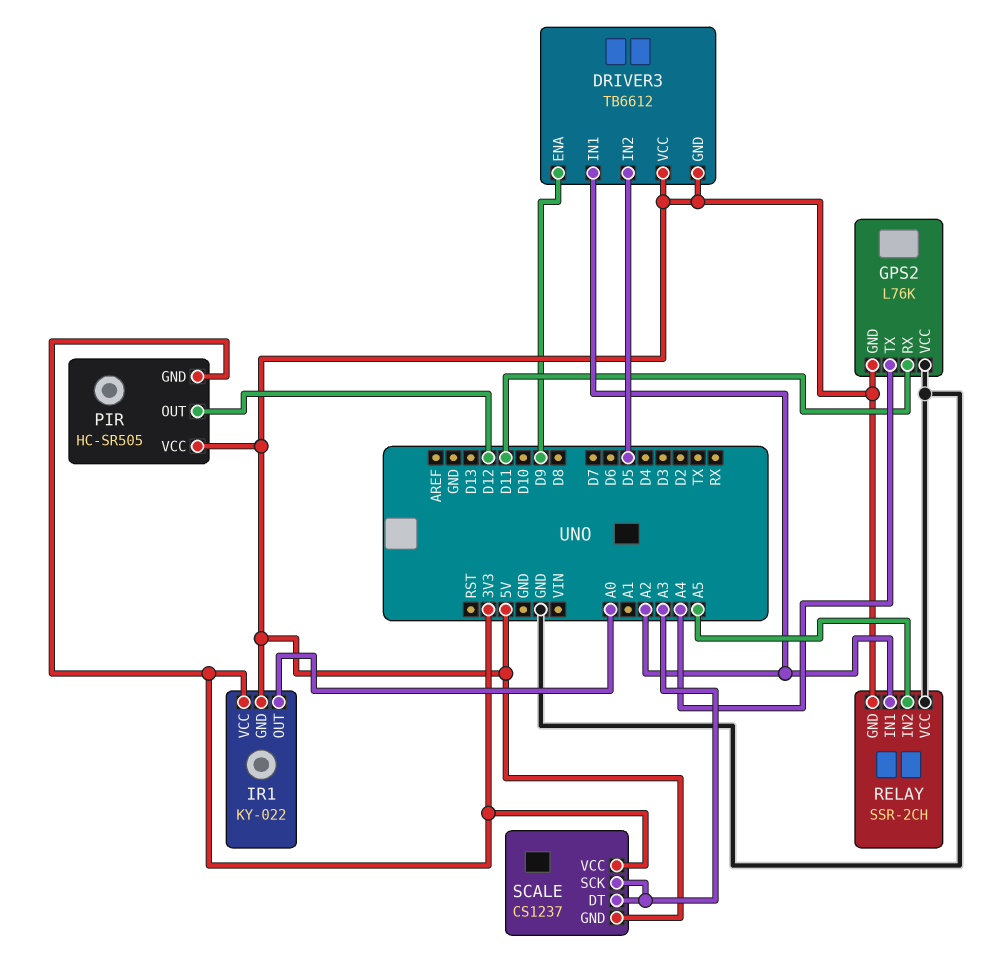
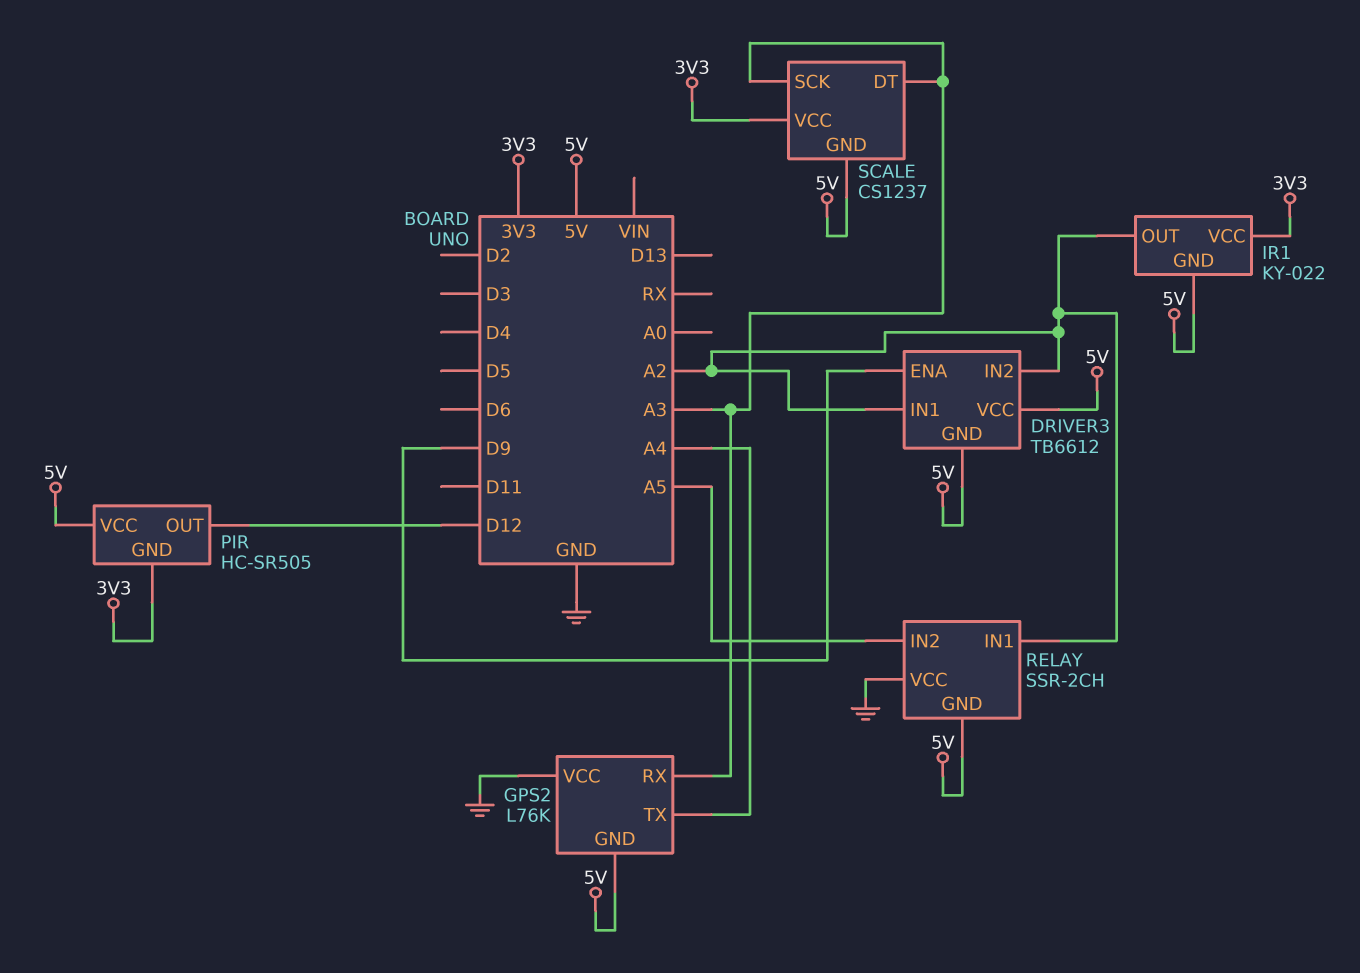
DRIVER3 pin IN2: D5 -> A2
GPS2 pin RX: D11 -> A3
IR1 pin OUT: A0 -> A2

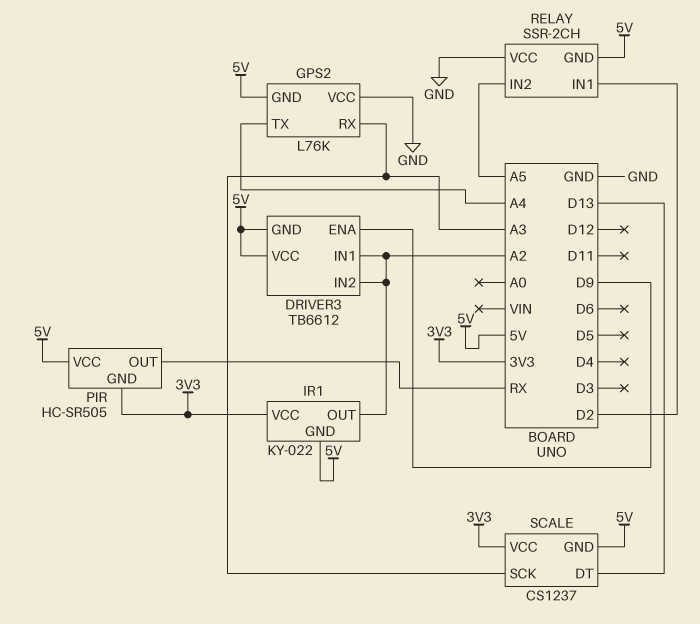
PIR pin OUT: D12 -> RX
RELAY pin IN1: A2 -> D2
SCALE pin DT: A3 -> D13

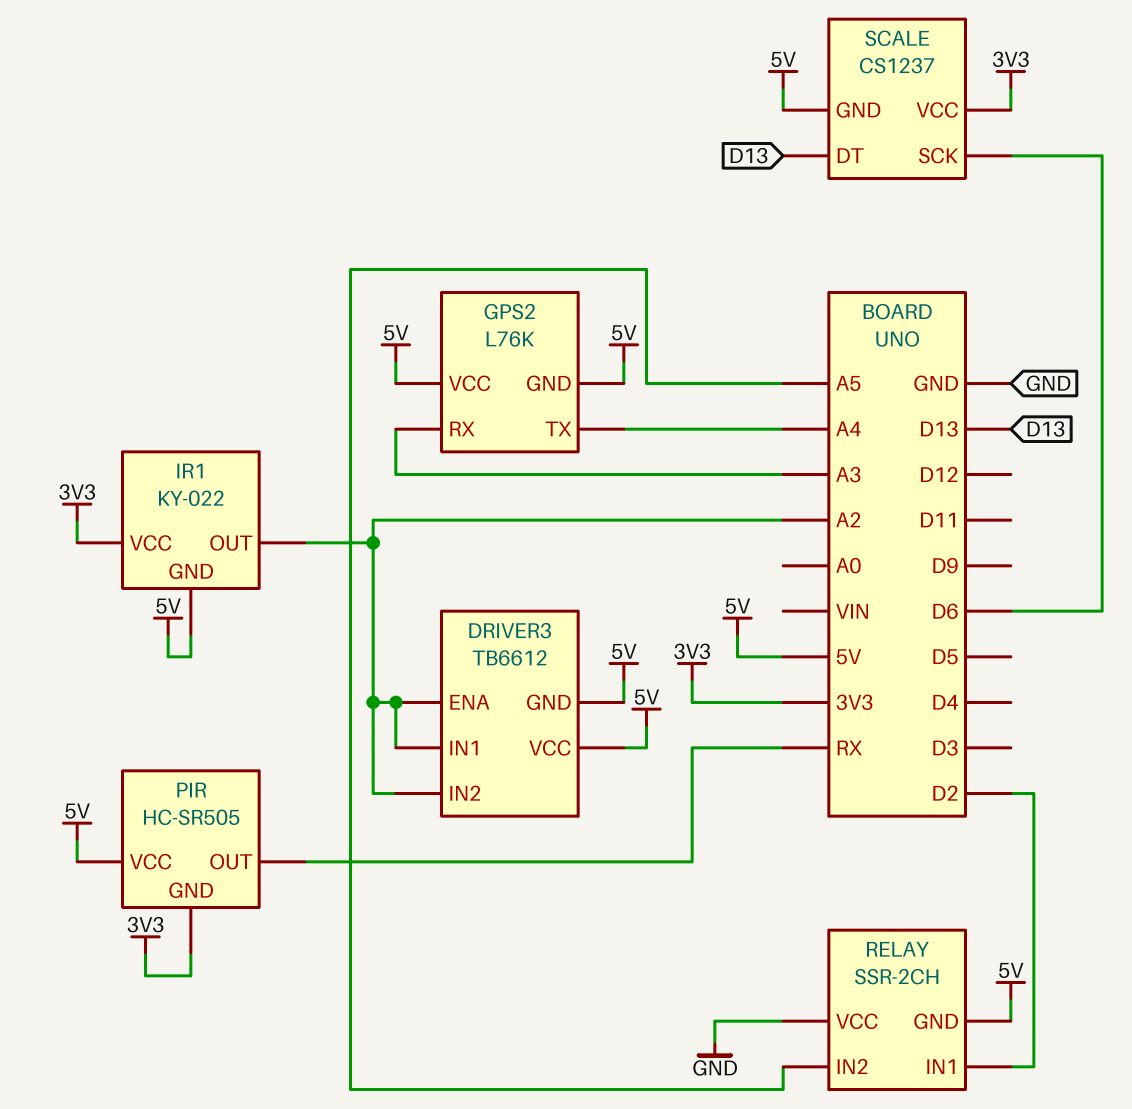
DRIVER3 pin ENA: D9 -> A2
GPS2 pin VCC: GND -> 5V
SCALE pin SCK: A3 -> D6

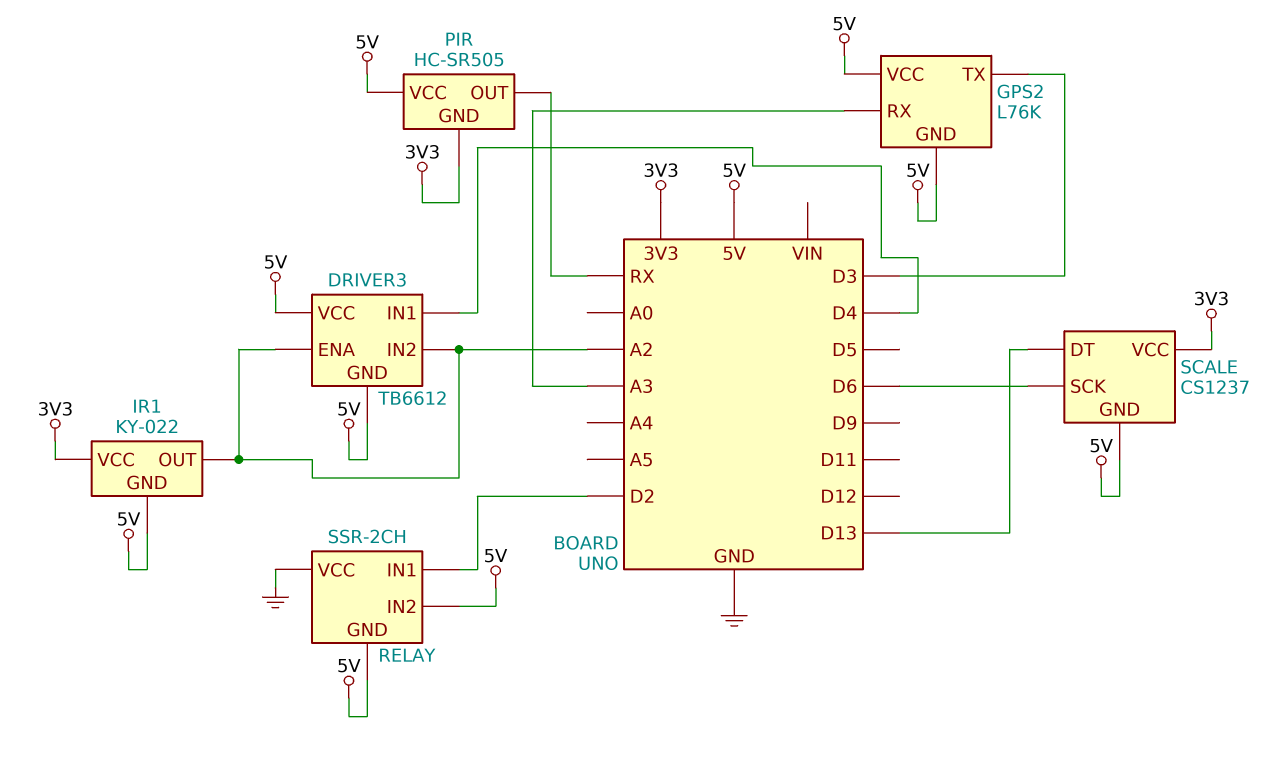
DRIVER3 pin IN1: A2 -> D4
GPS2 pin TX: A4 -> D3
RELAY pin IN2: A5 -> 5V

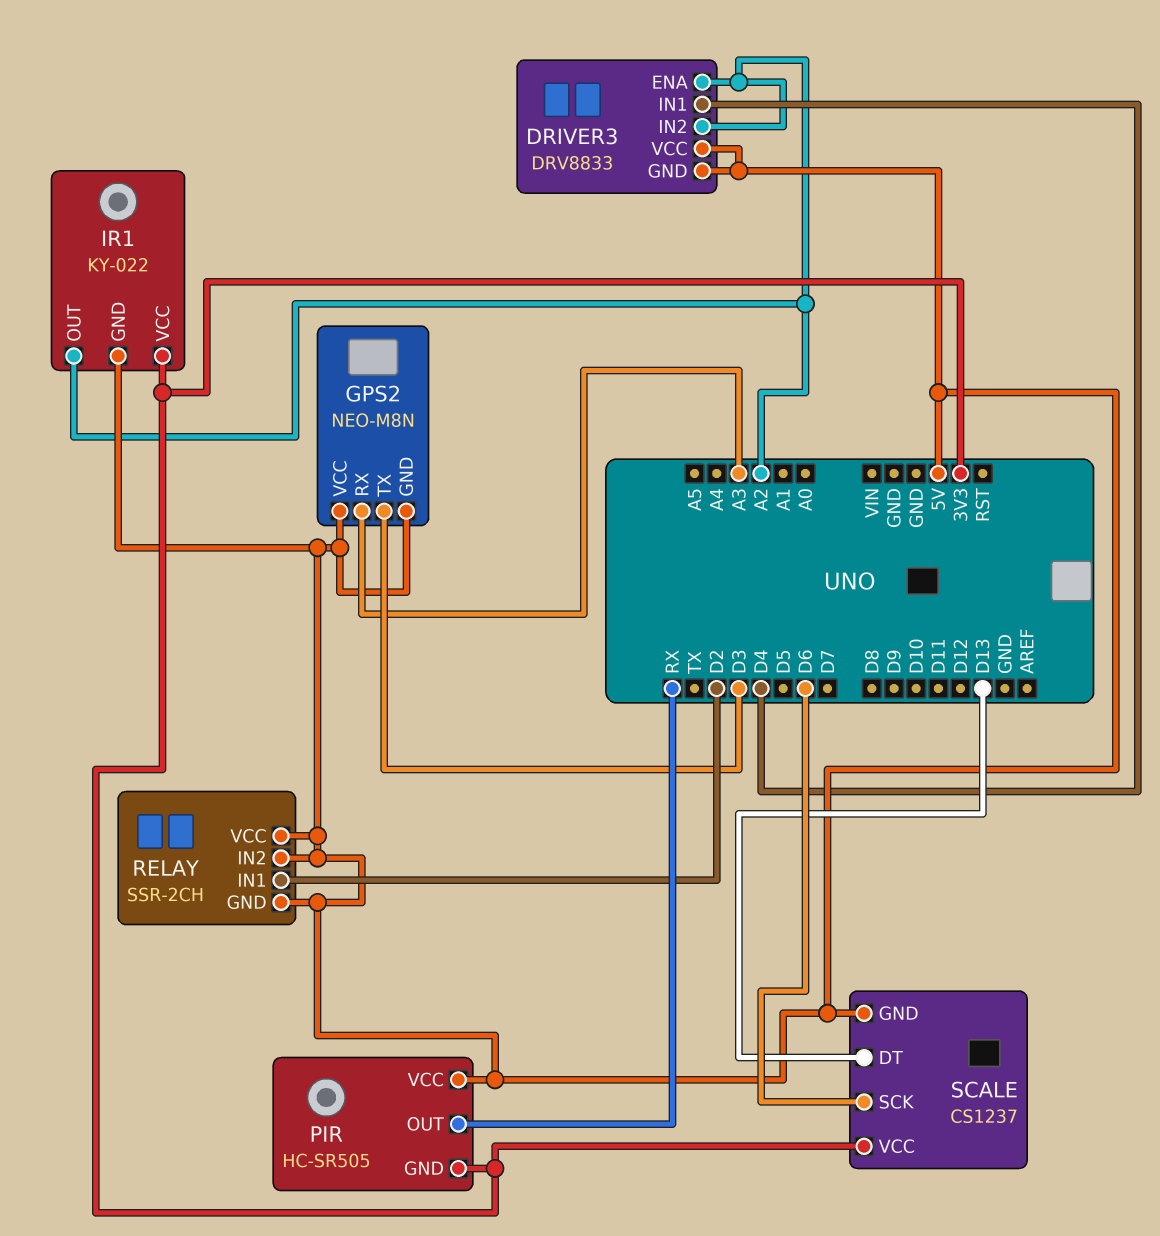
DRIVER3: TB6612 -> DRV8833
GPS2: L76K -> NEO-M8N
RELAY pin VCC: GND -> 5V

